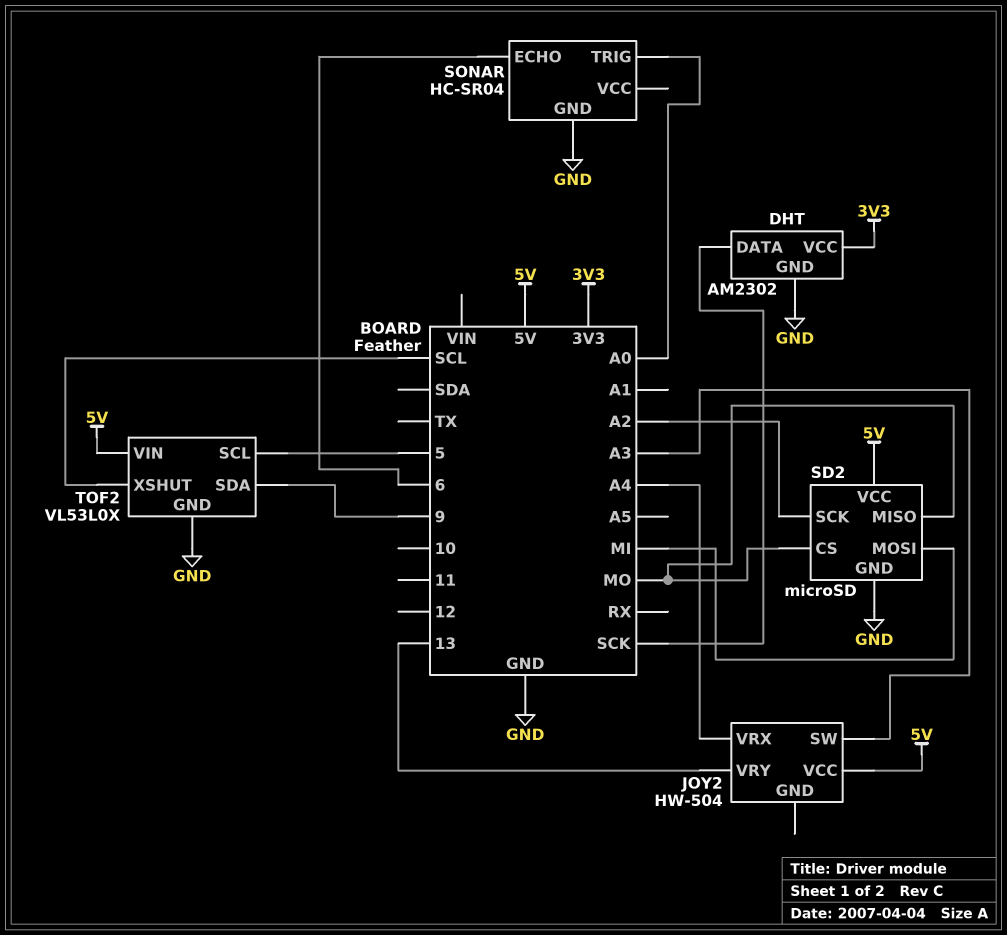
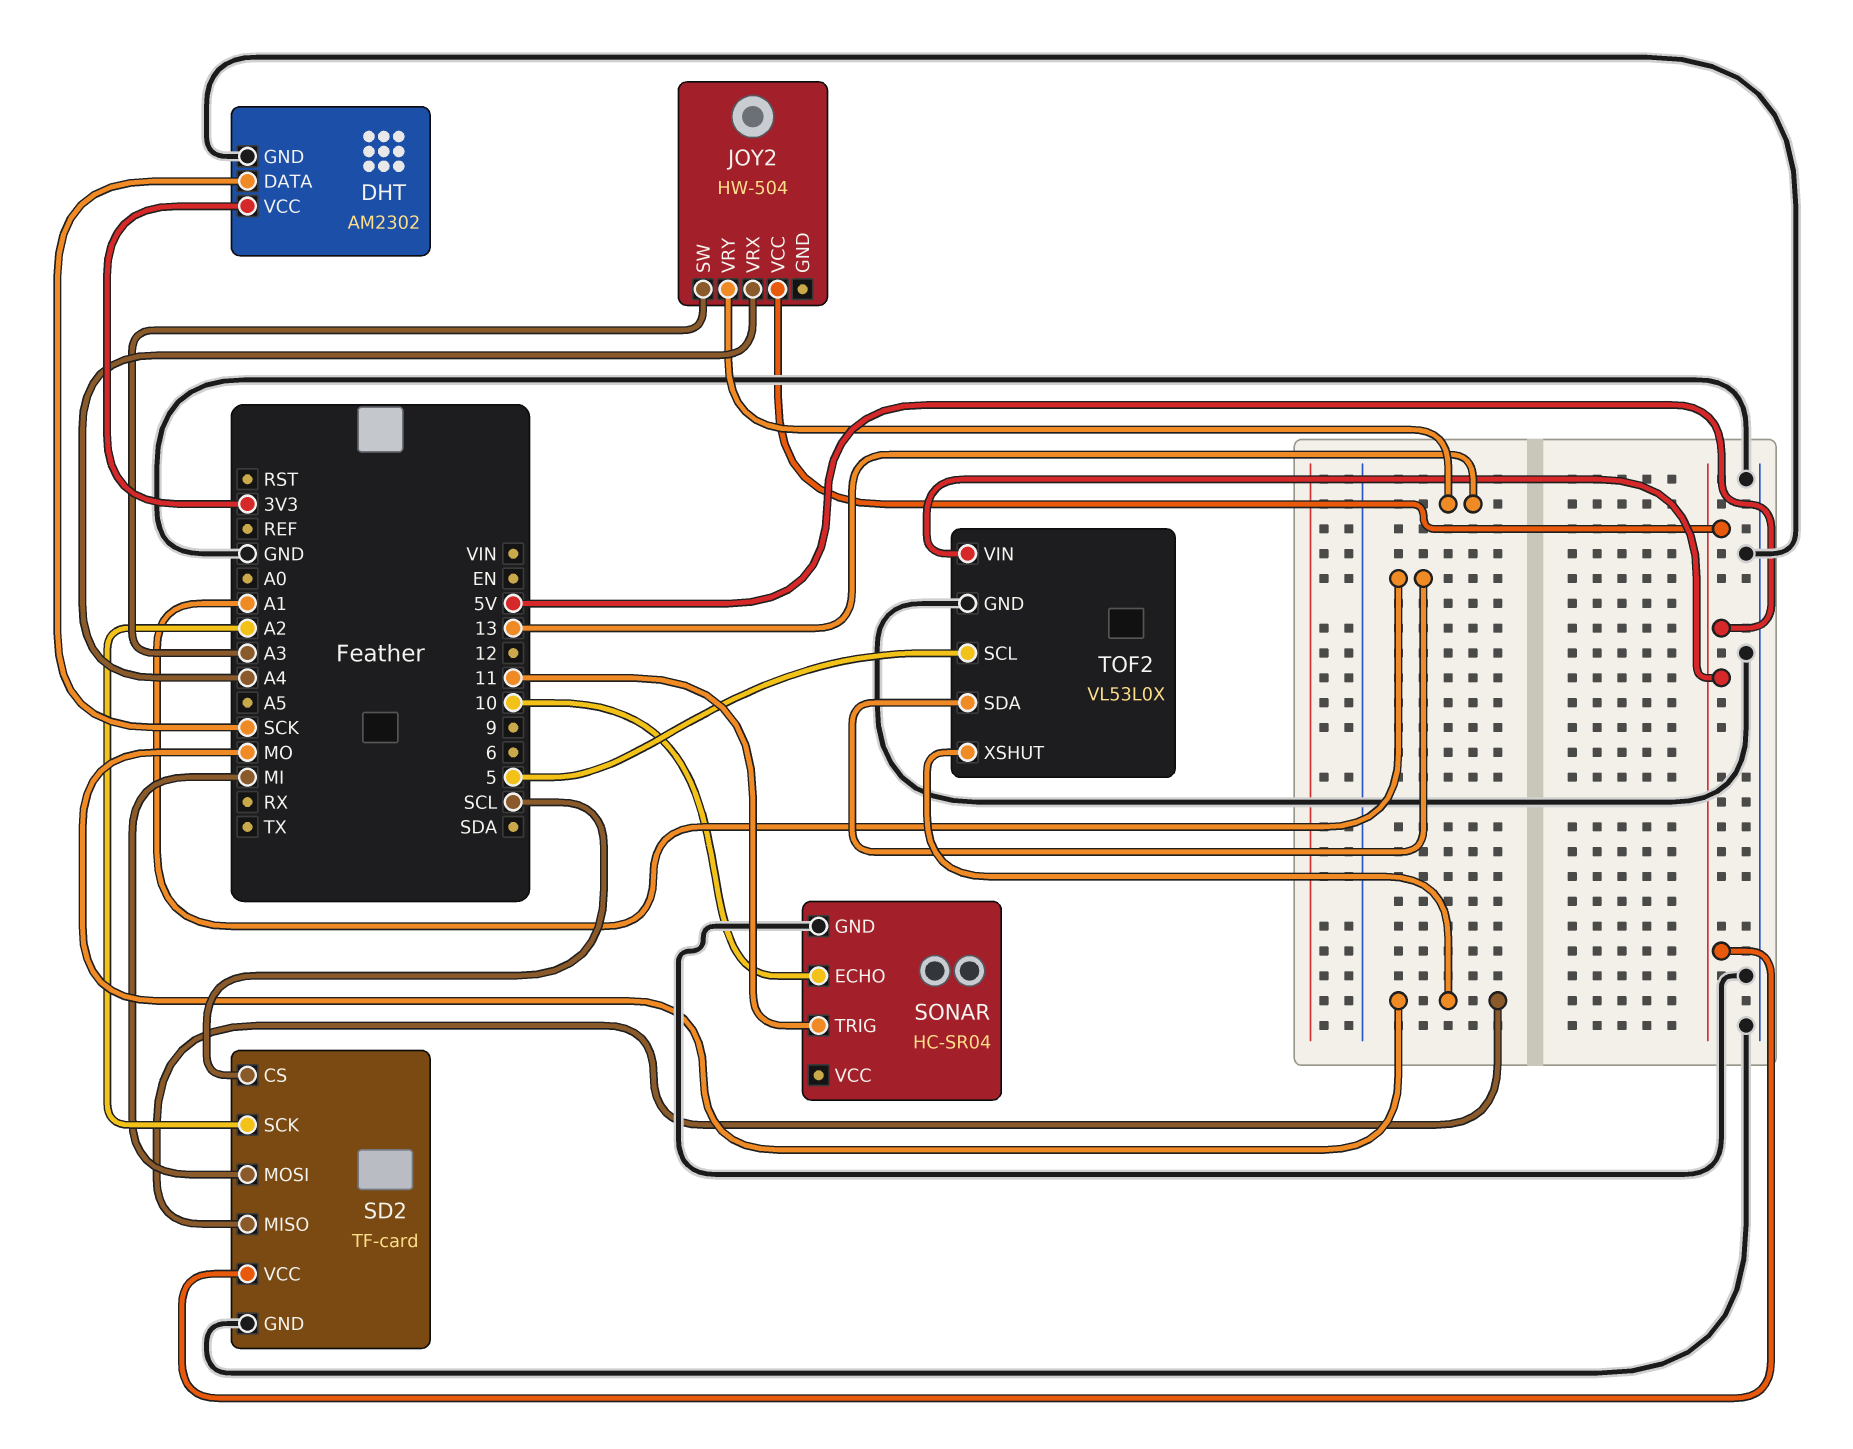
SD2: microSD -> TF-card
SD2 pin CS: MO -> SCL
SONAR pin ECHO: 6 -> 10
SONAR pin TRIG: A0 -> 11
TOF2 pin SDA: 9 -> A1
TOF2 pin XSHUT: SCL -> MO

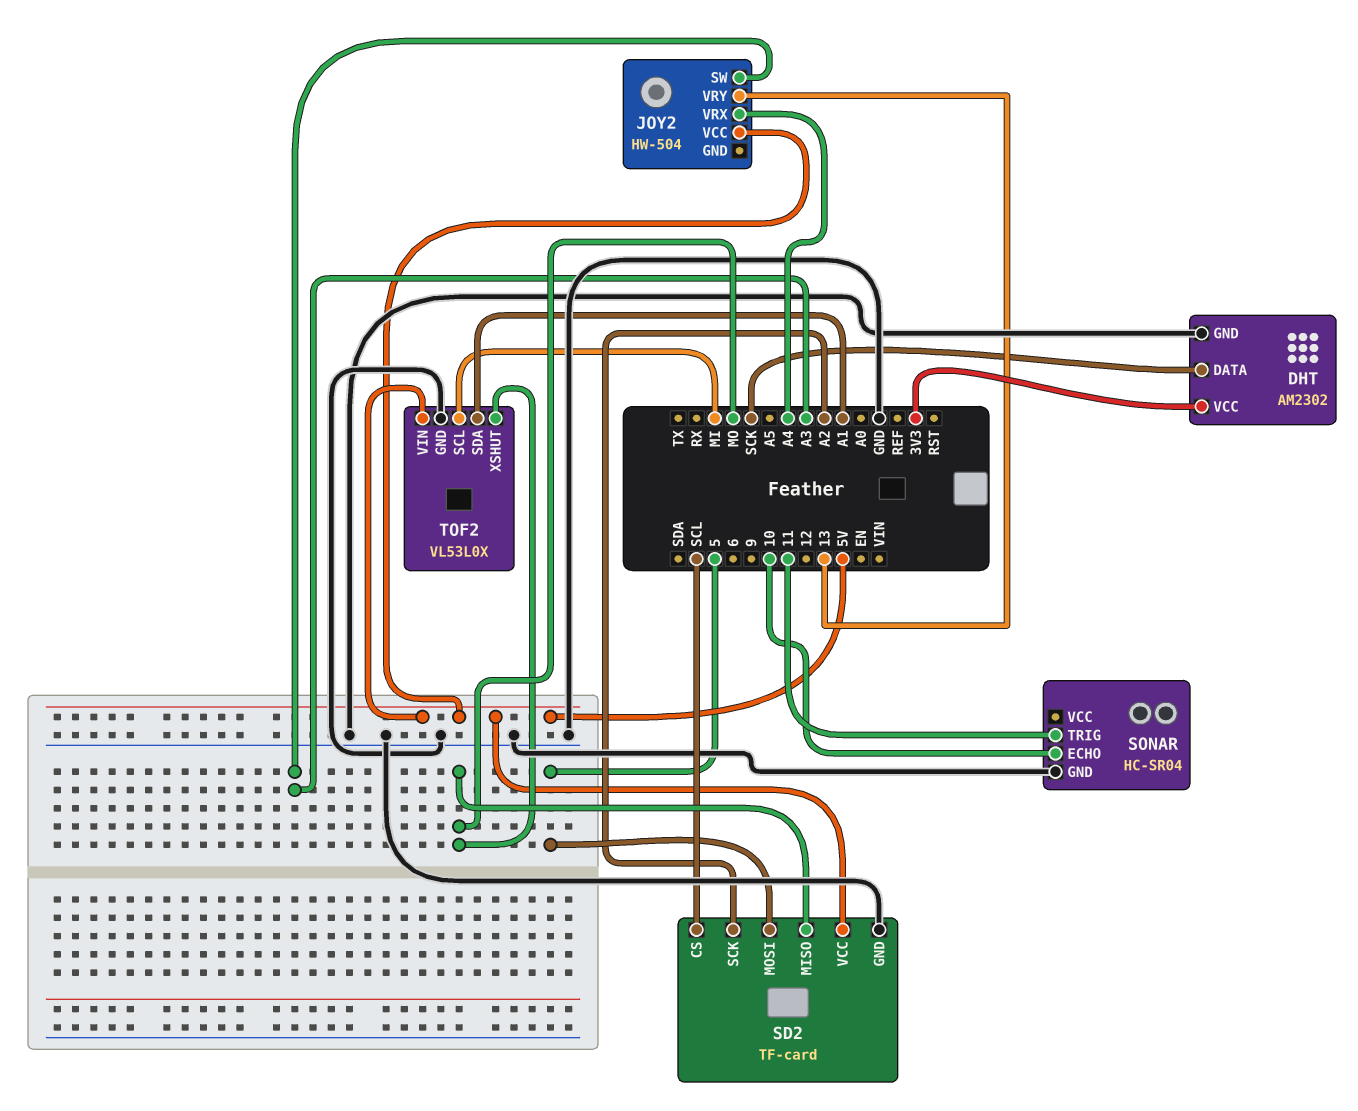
SD2 pin MOSI: MI -> 5
TOF2 pin SCL: 5 -> MI

